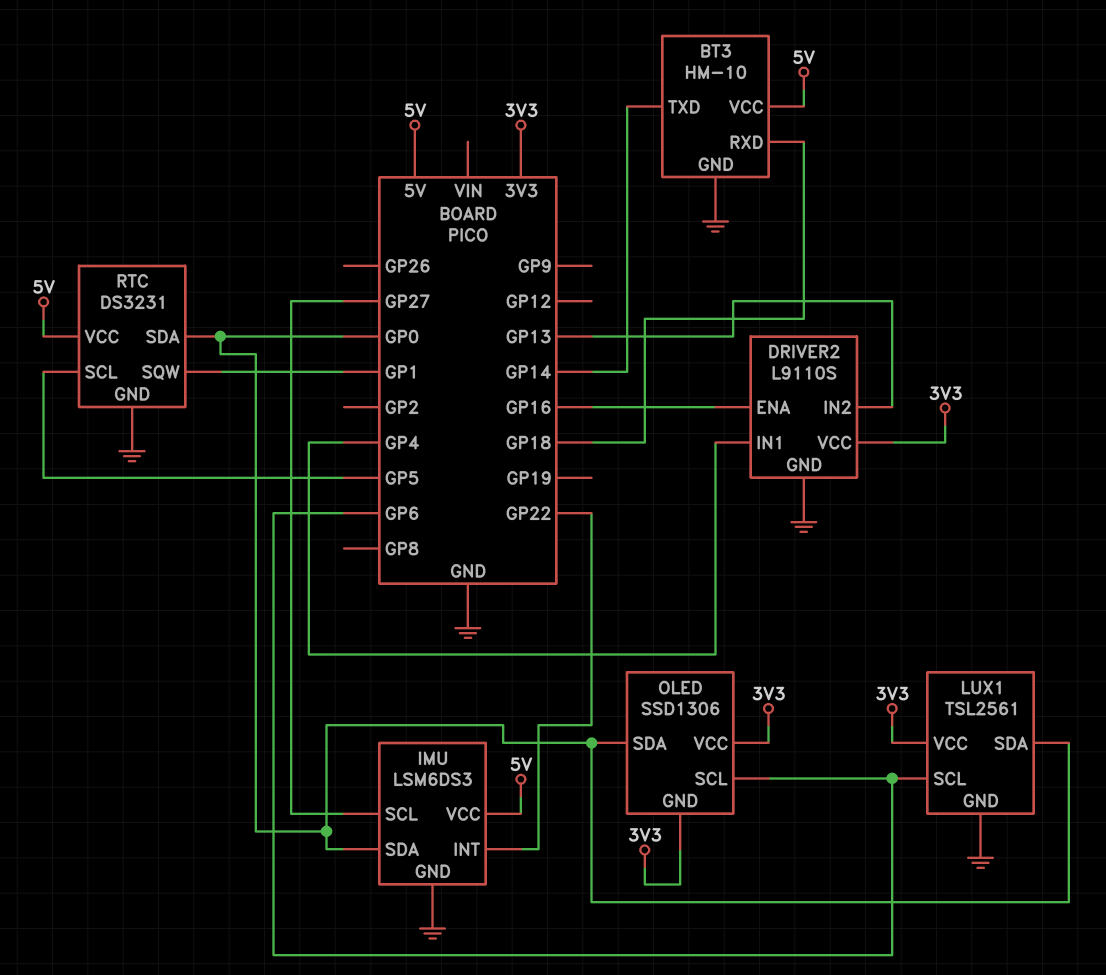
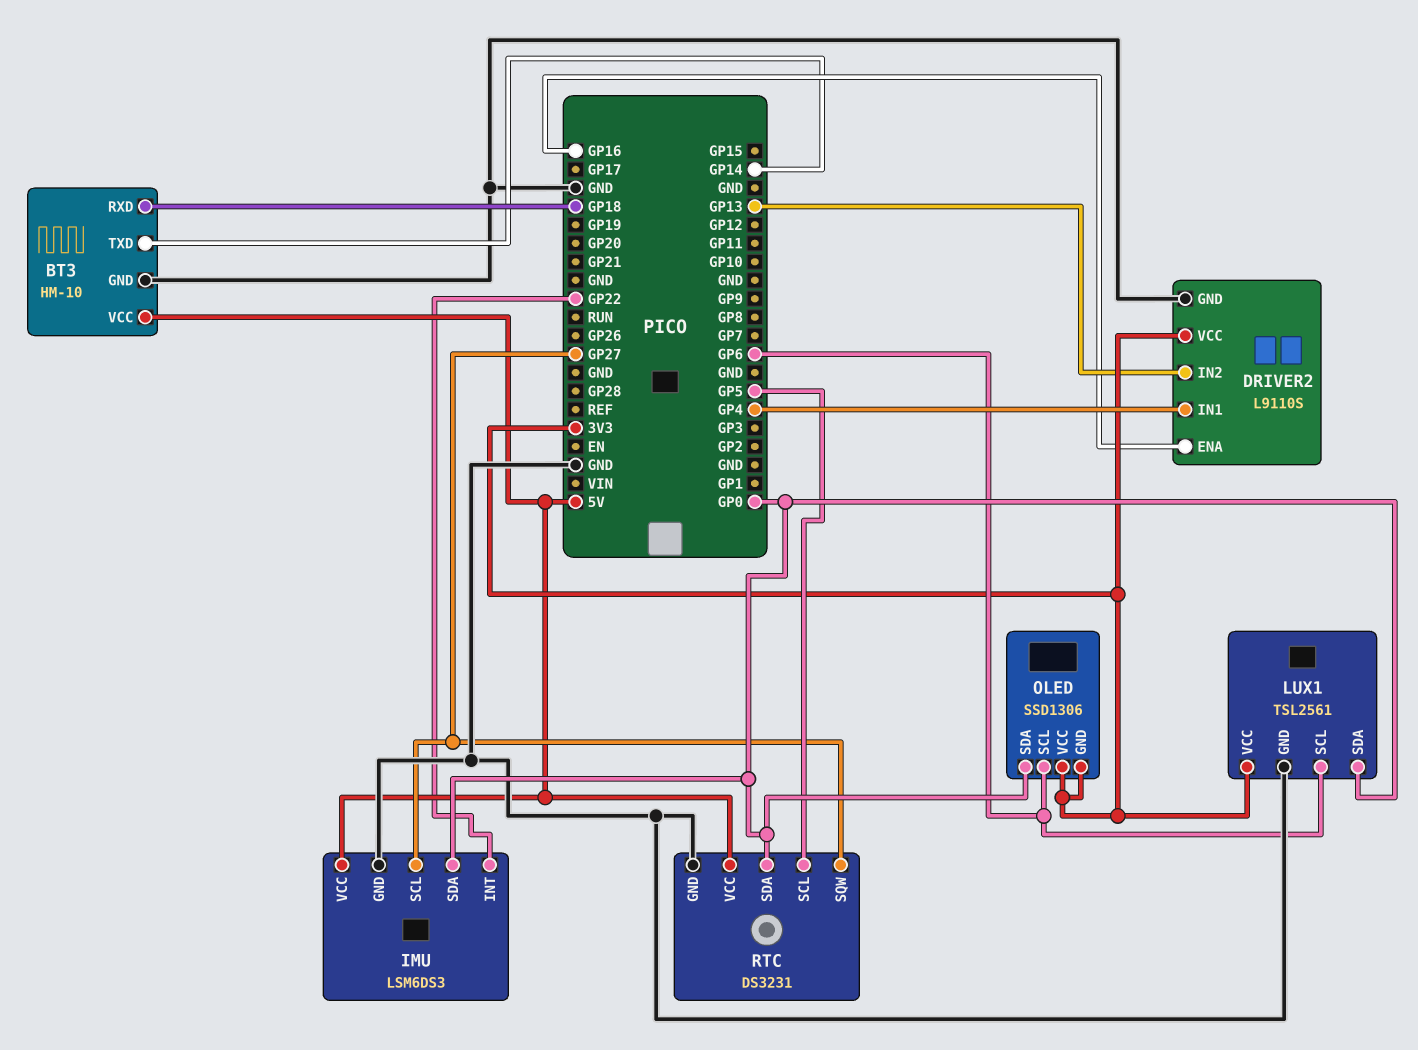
RTC pin SQW: GP1 -> GP27

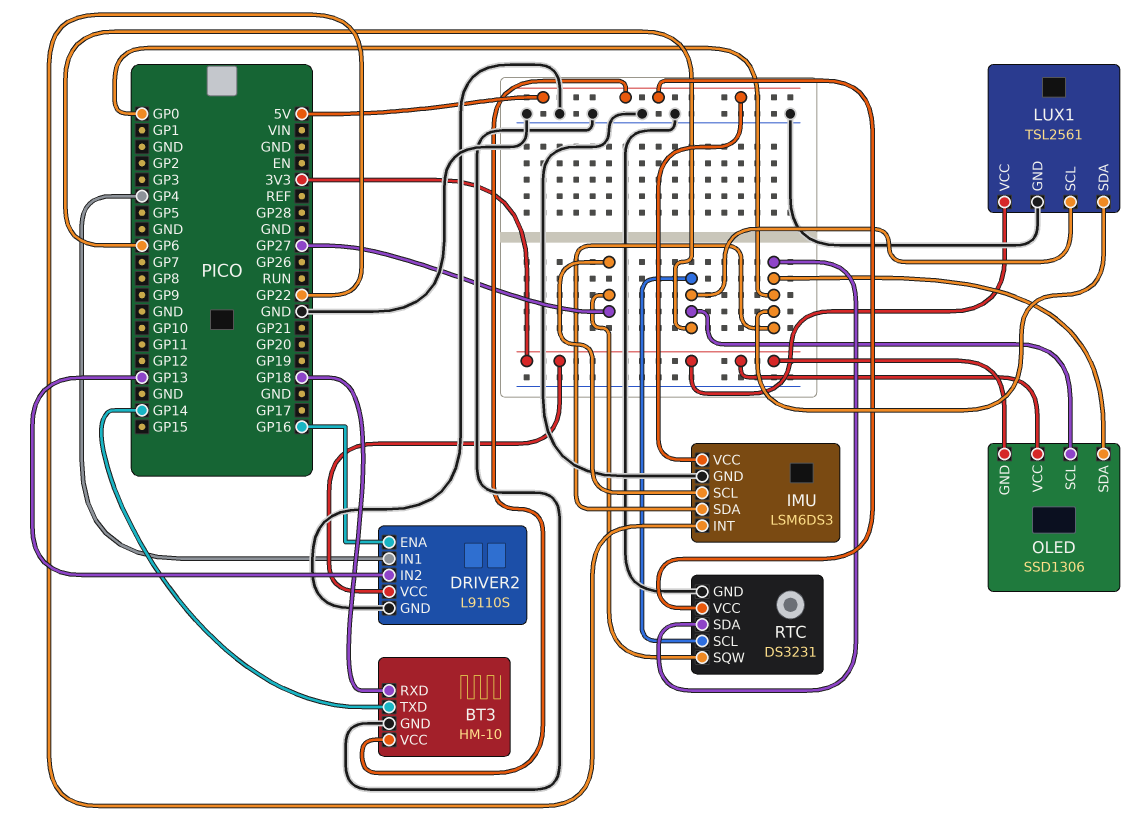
RTC pin SCL: GP5 -> GP6

